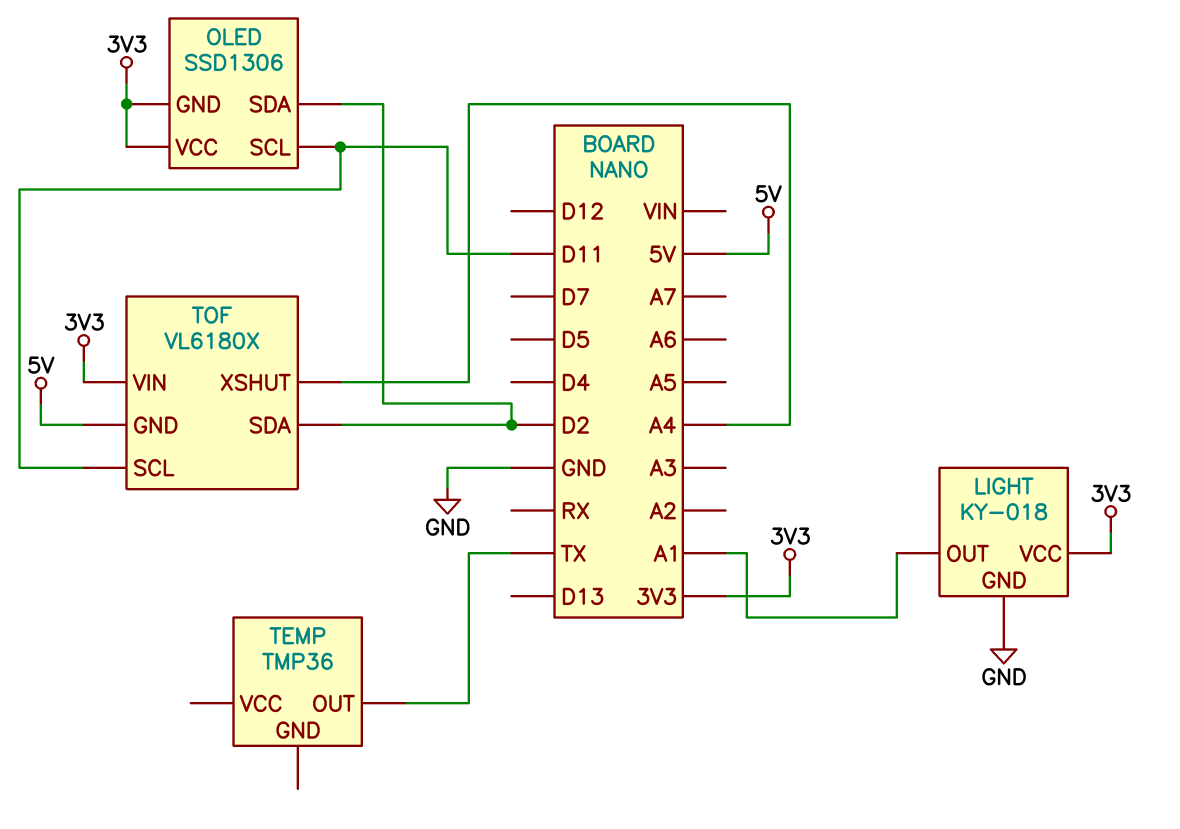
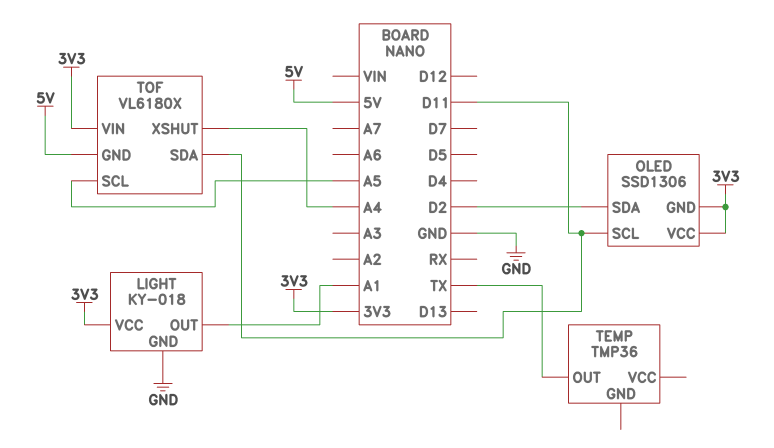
TOF pin SCL: D11 -> A5
TOF pin SDA: D2 -> D11

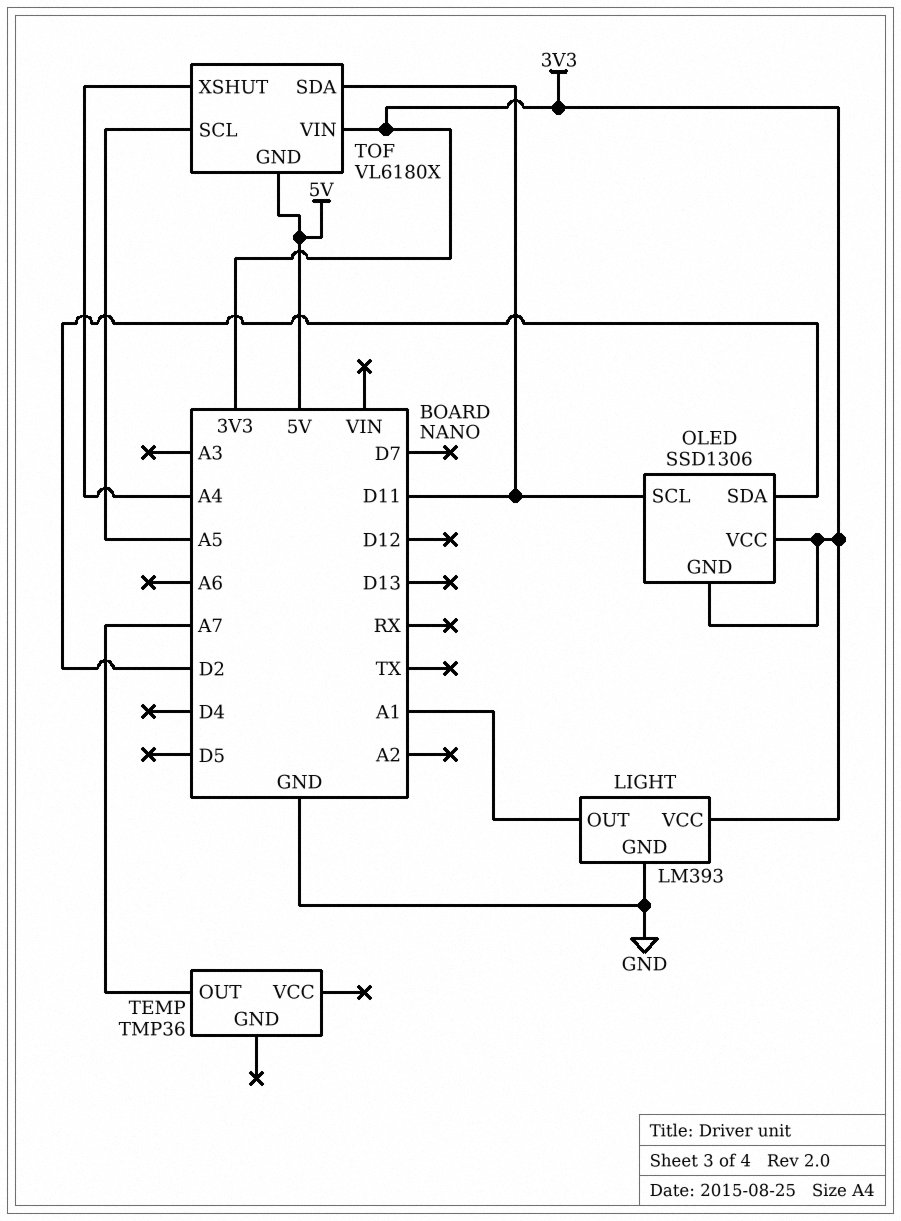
LIGHT: KY-018 -> LM393
TEMP pin OUT: TX -> A7

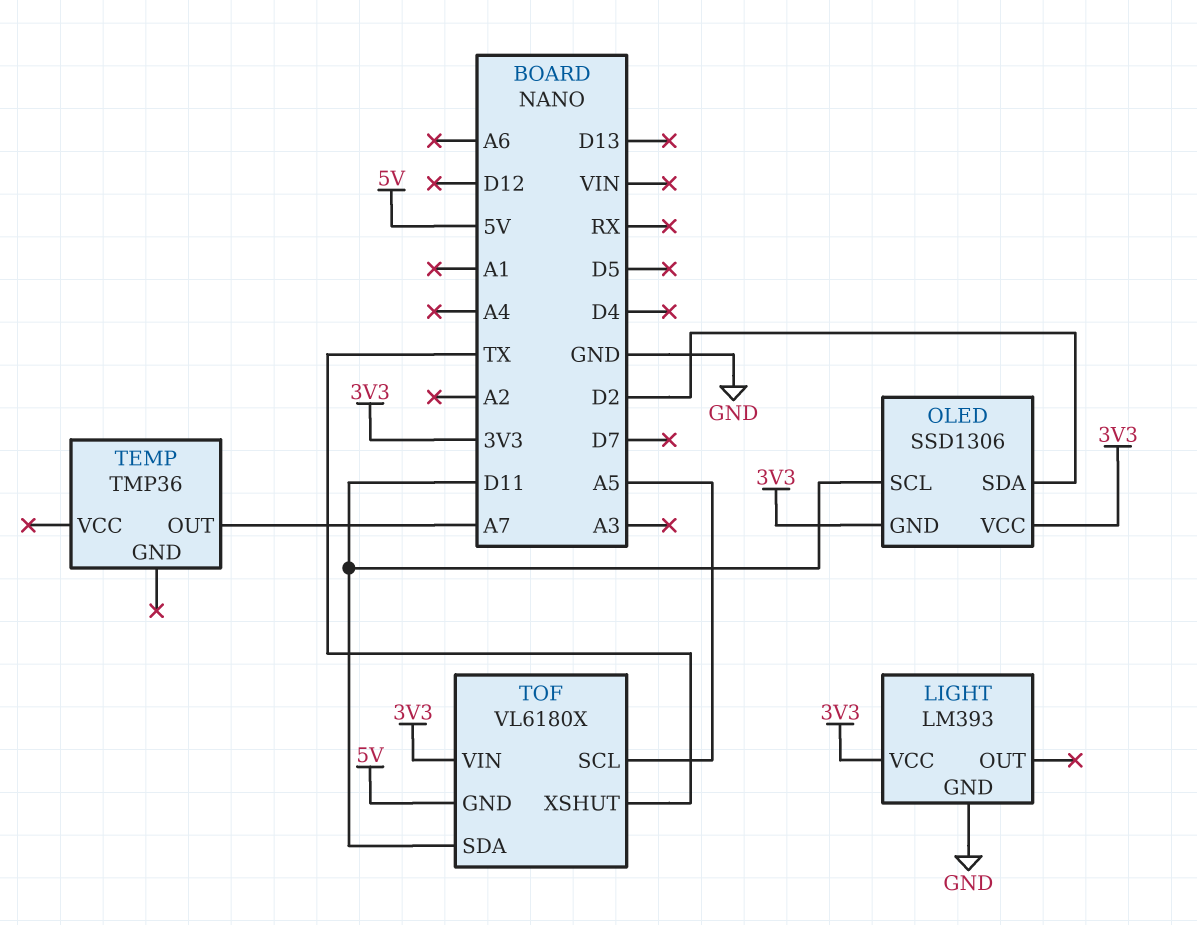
LIGHT pin OUT: A1 -> none
TOF pin XSHUT: A4 -> TX

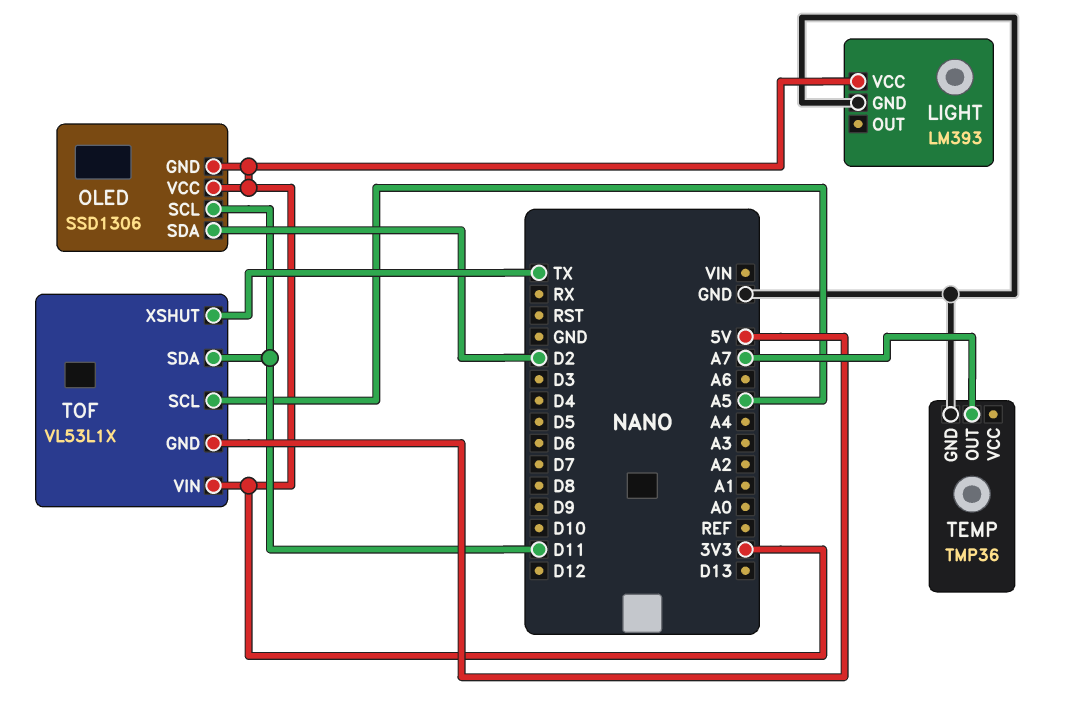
TEMP pin GND: none -> GND
TOF: VL6180X -> VL53L1X

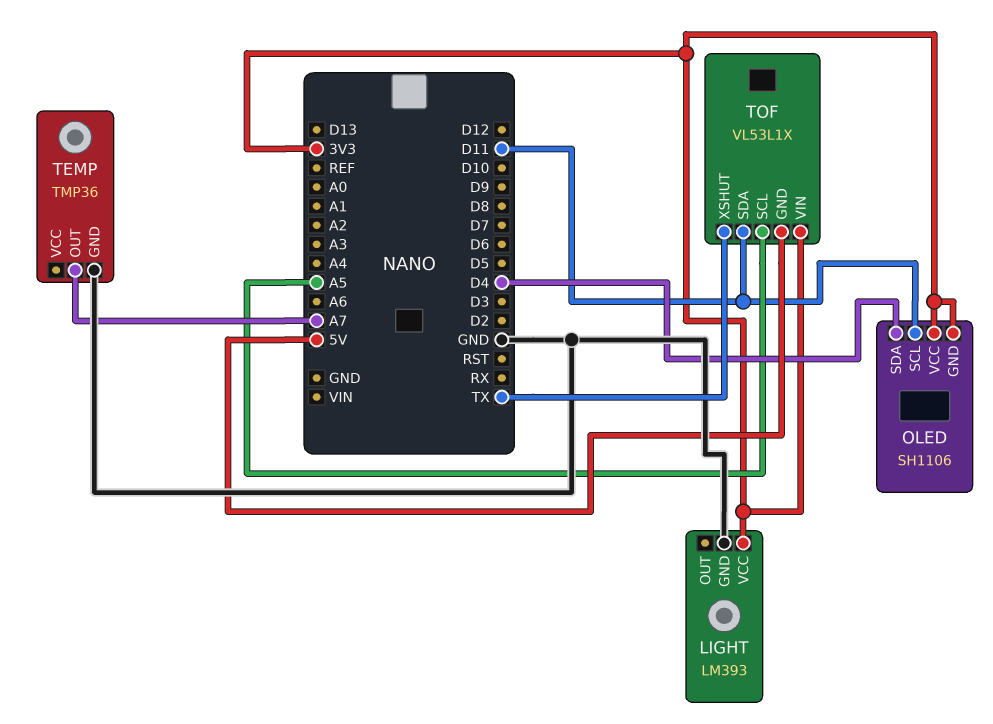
OLED: SSD1306 -> SH1106
OLED pin SDA: D2 -> D4

